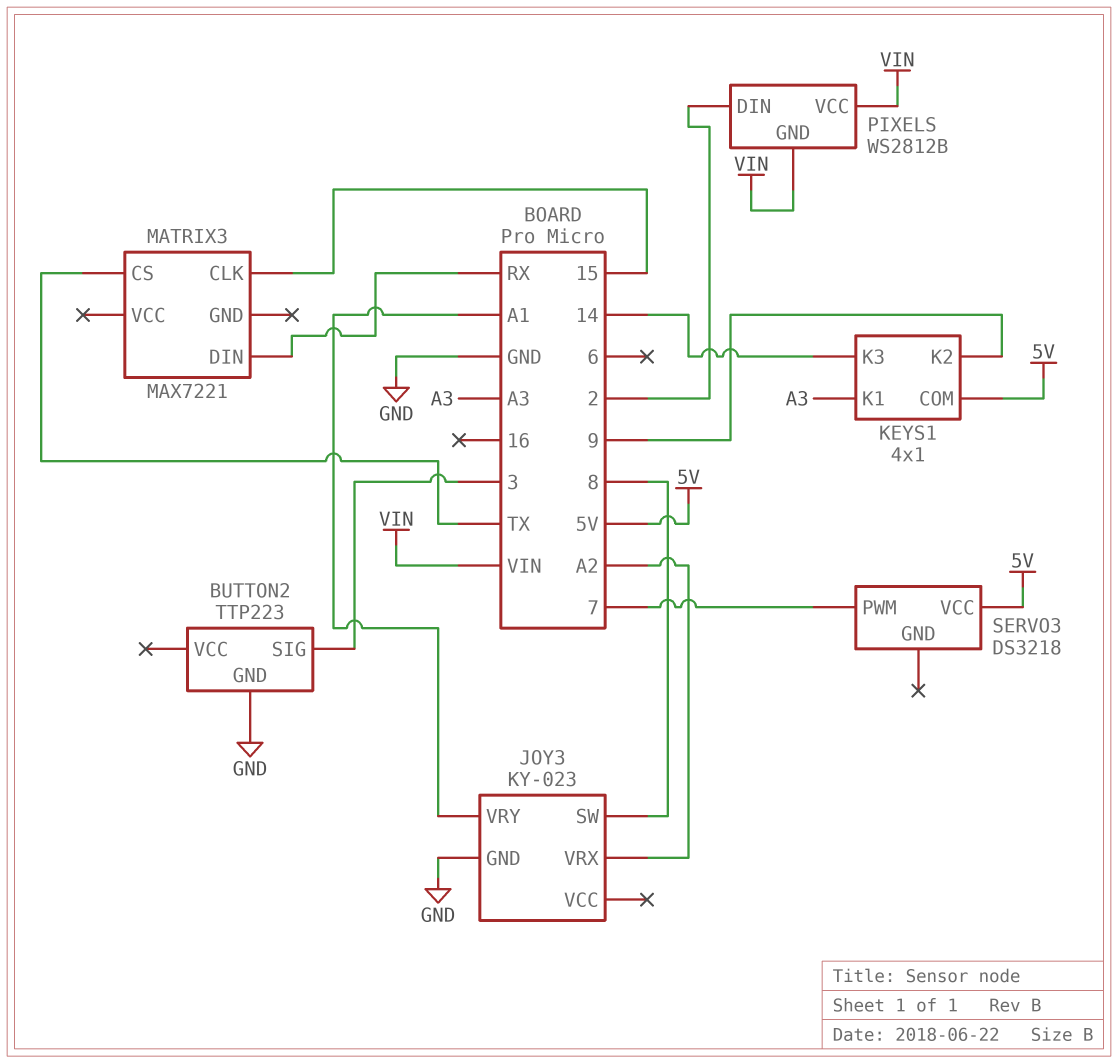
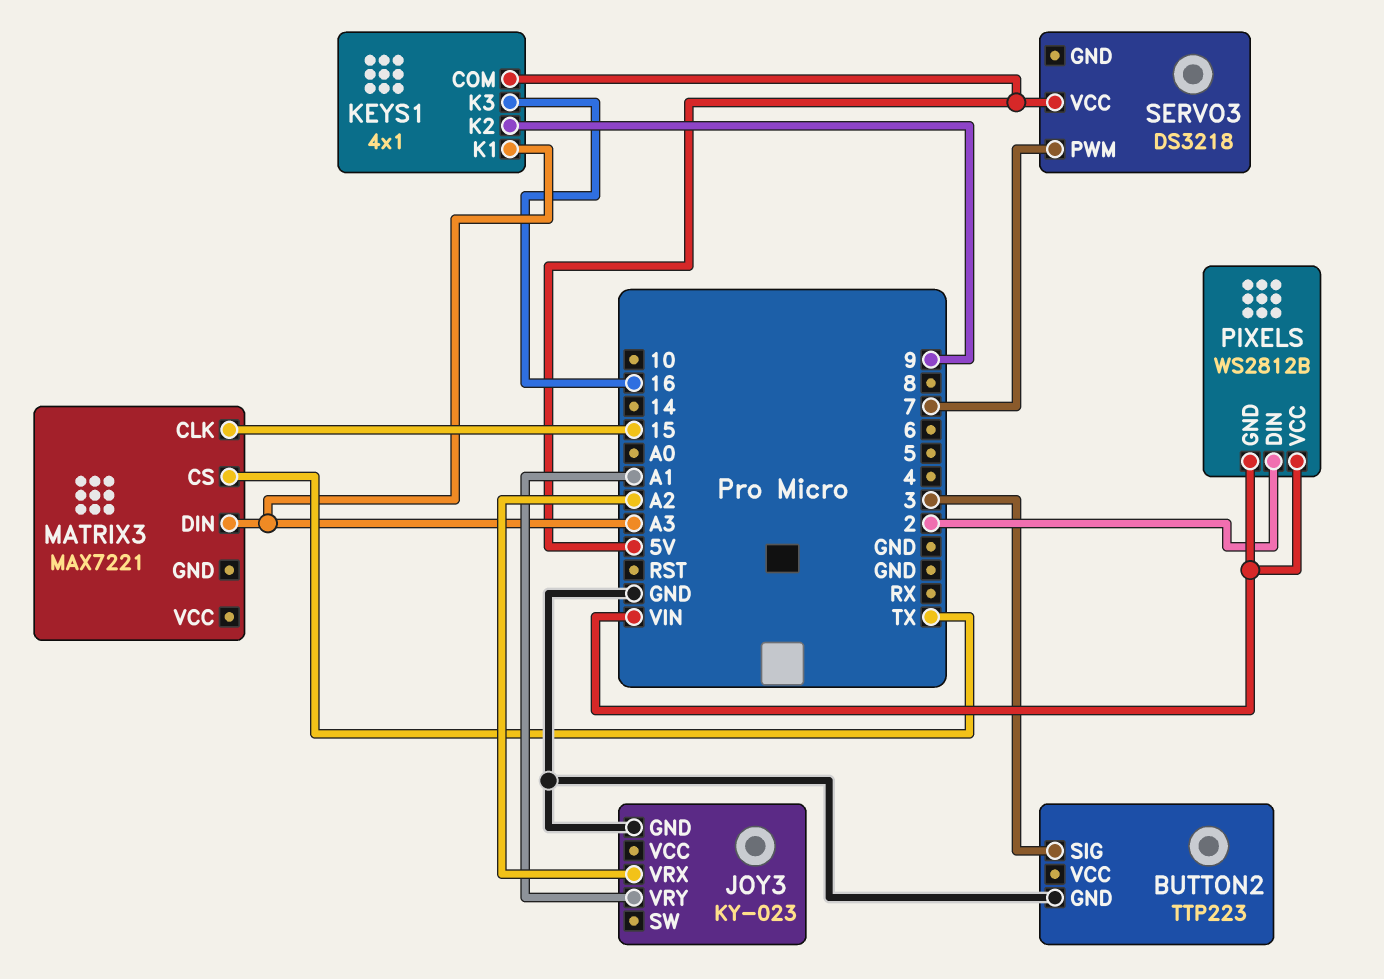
JOY3 pin SW: 8 -> none
KEYS1 pin K3: 14 -> 16
MATRIX3 pin DIN: RX -> A3

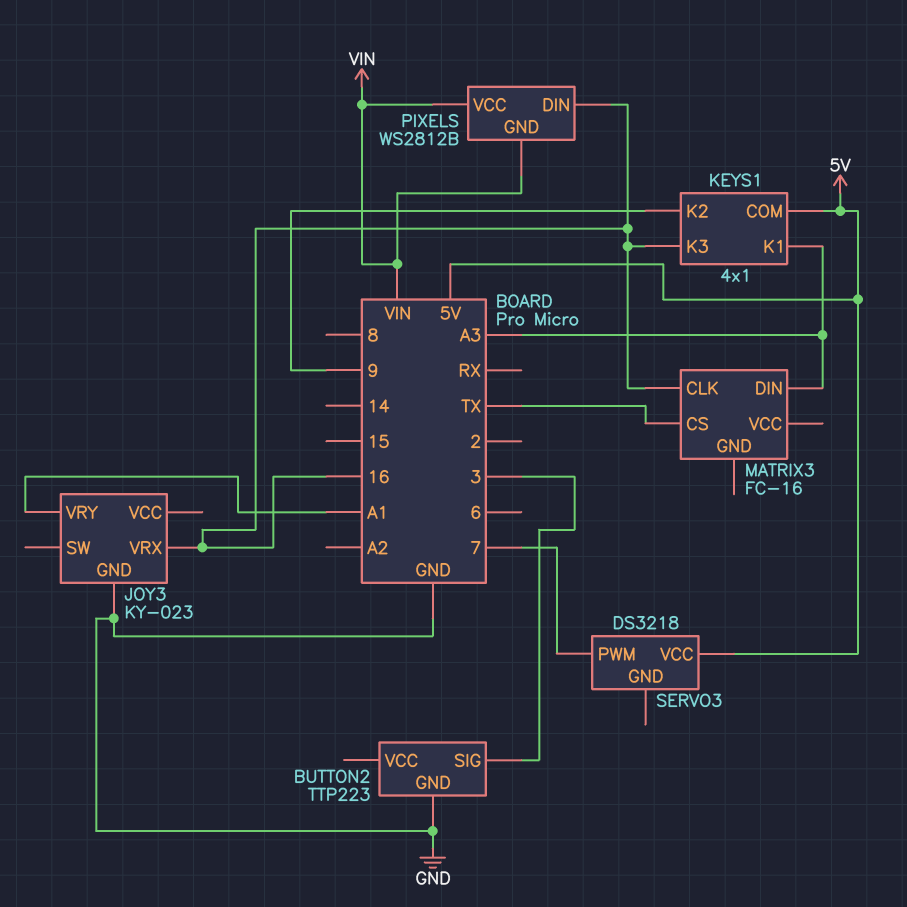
JOY3 pin VRX: A2 -> 16
MATRIX3: MAX7221 -> FC-16
MATRIX3 pin CLK: 15 -> 16
PIXELS pin DIN: 2 -> 16

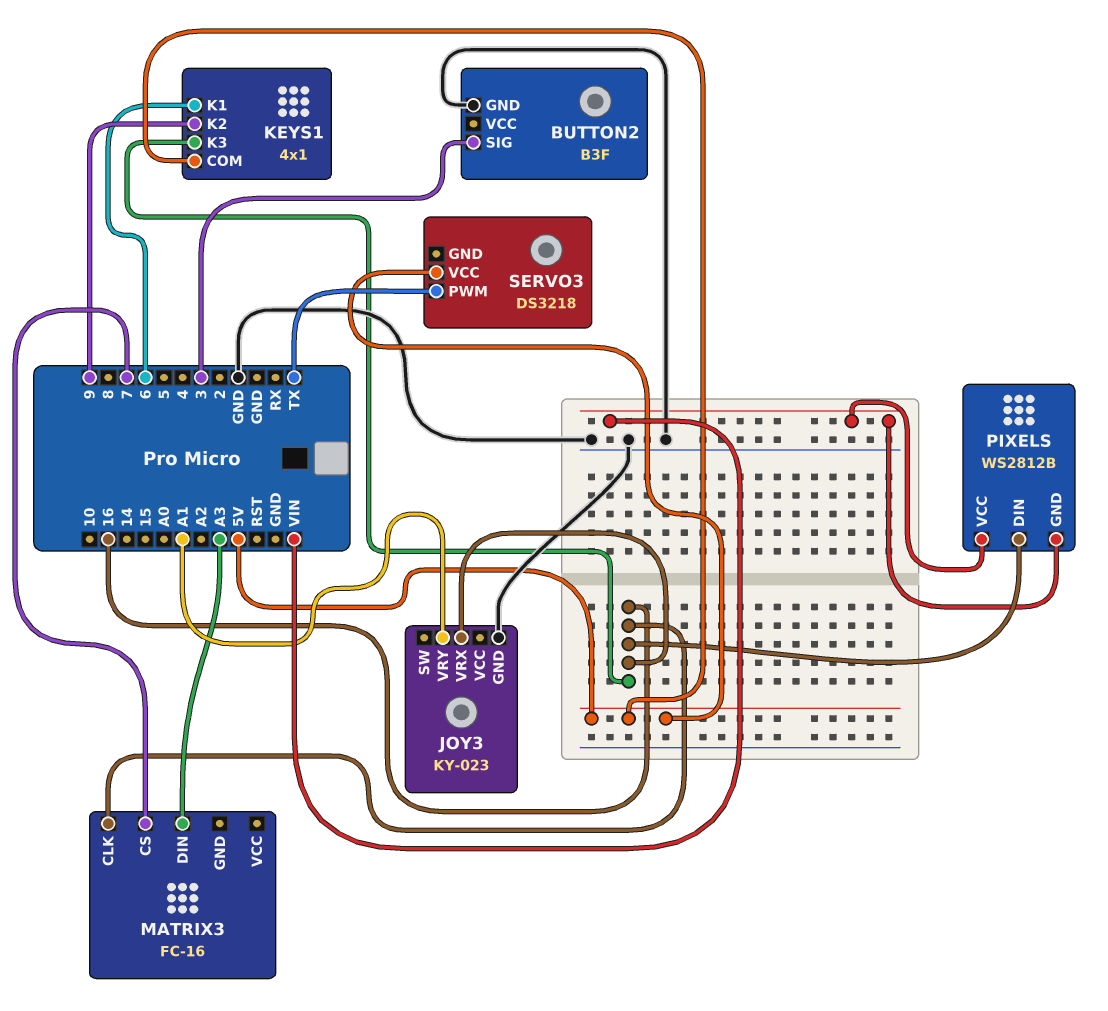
BUTTON2: TTP223 -> B3F
KEYS1 pin K1: A3 -> 6
MATRIX3 pin CS: TX -> 7
SERVO3 pin PWM: 7 -> TX

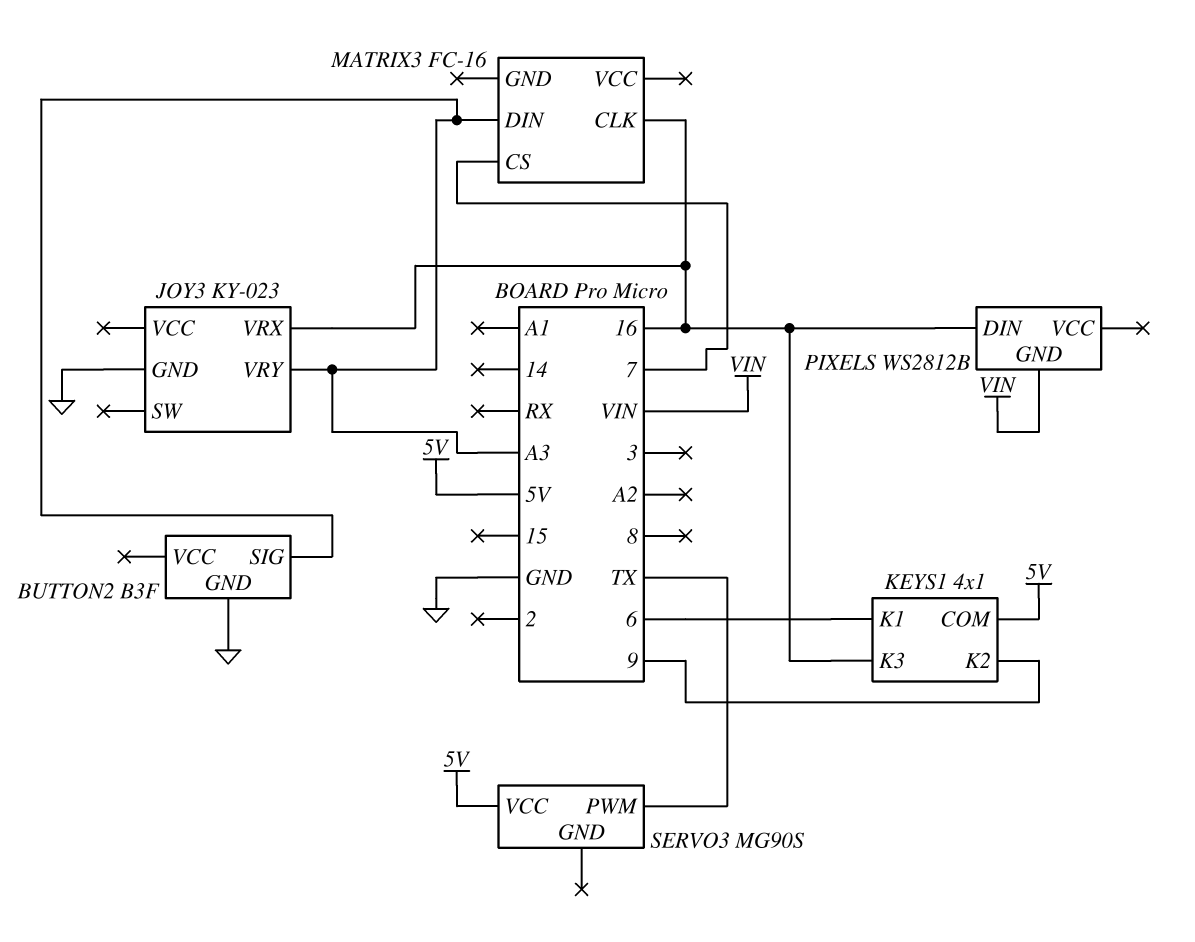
BUTTON2 pin SIG: 3 -> A3
JOY3 pin VRY: A1 -> A3
PIXELS pin VCC: VIN -> none
SERVO3: DS3218 -> MG90S

